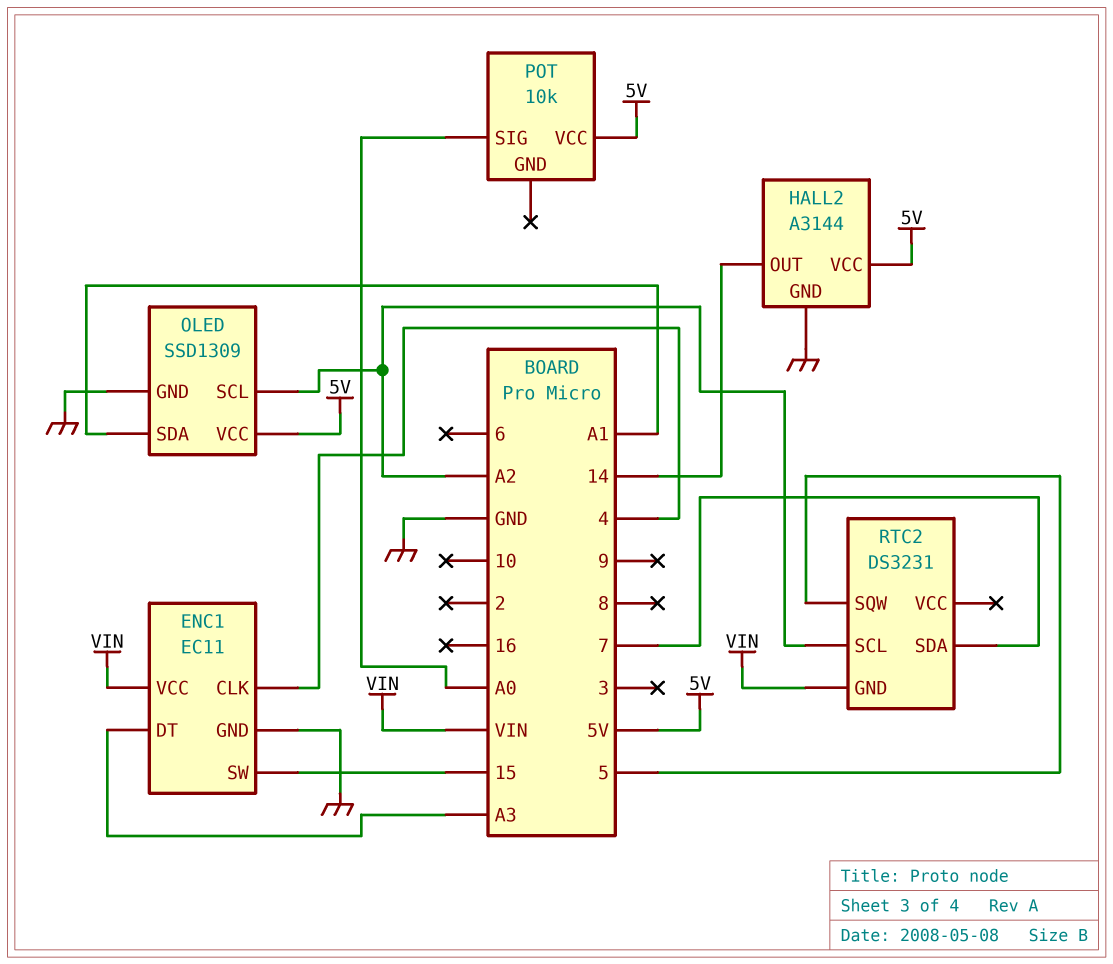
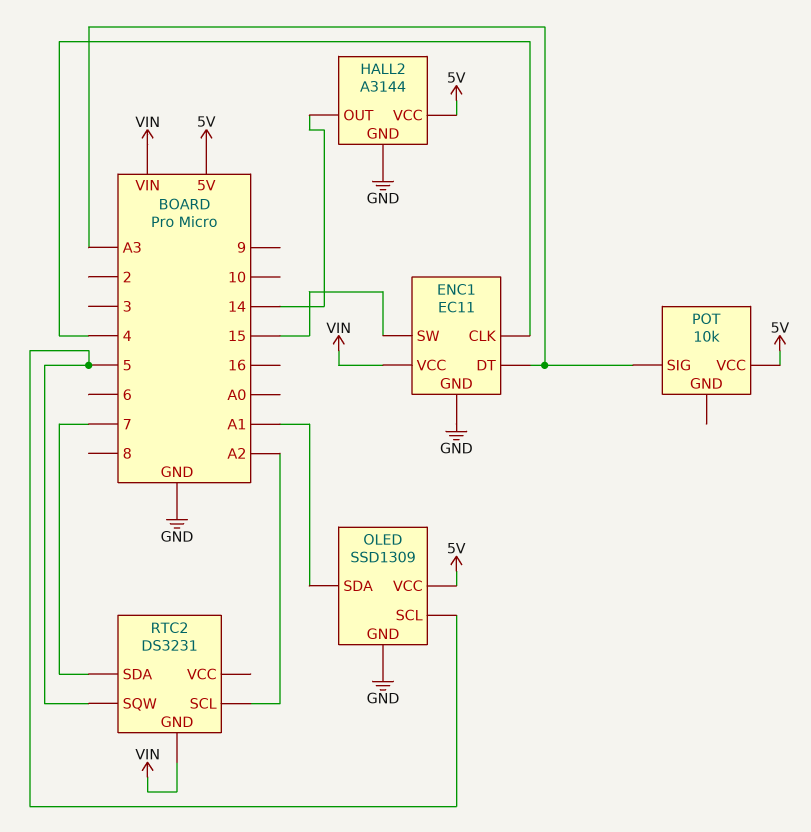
OLED pin SCL: A2 -> 5
POT pin SIG: A0 -> A3

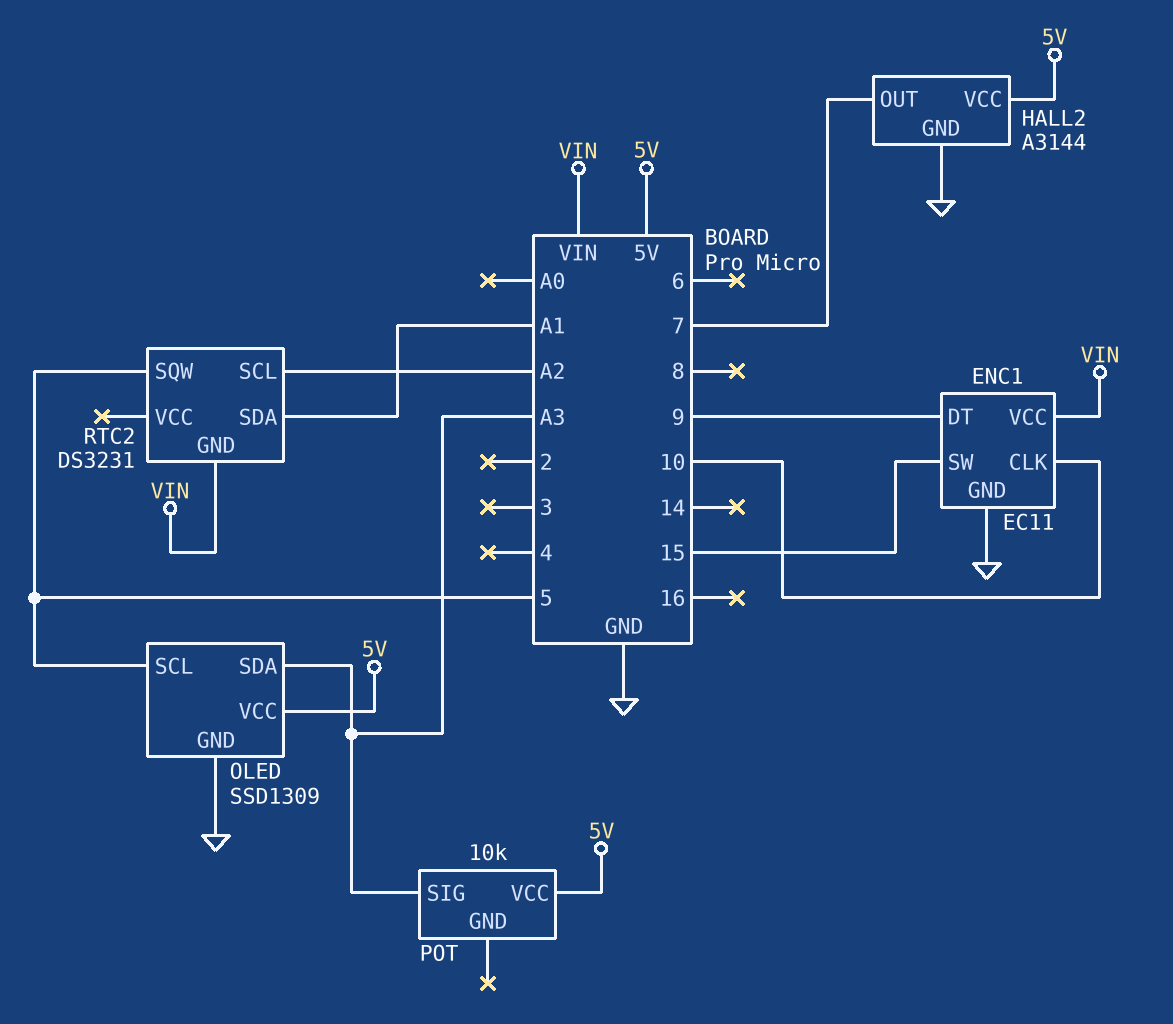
ENC1 pin CLK: 4 -> 10
ENC1 pin DT: A3 -> 9
HALL2 pin OUT: 14 -> 7
OLED pin SDA: A1 -> A3
RTC2 pin SDA: 7 -> A1

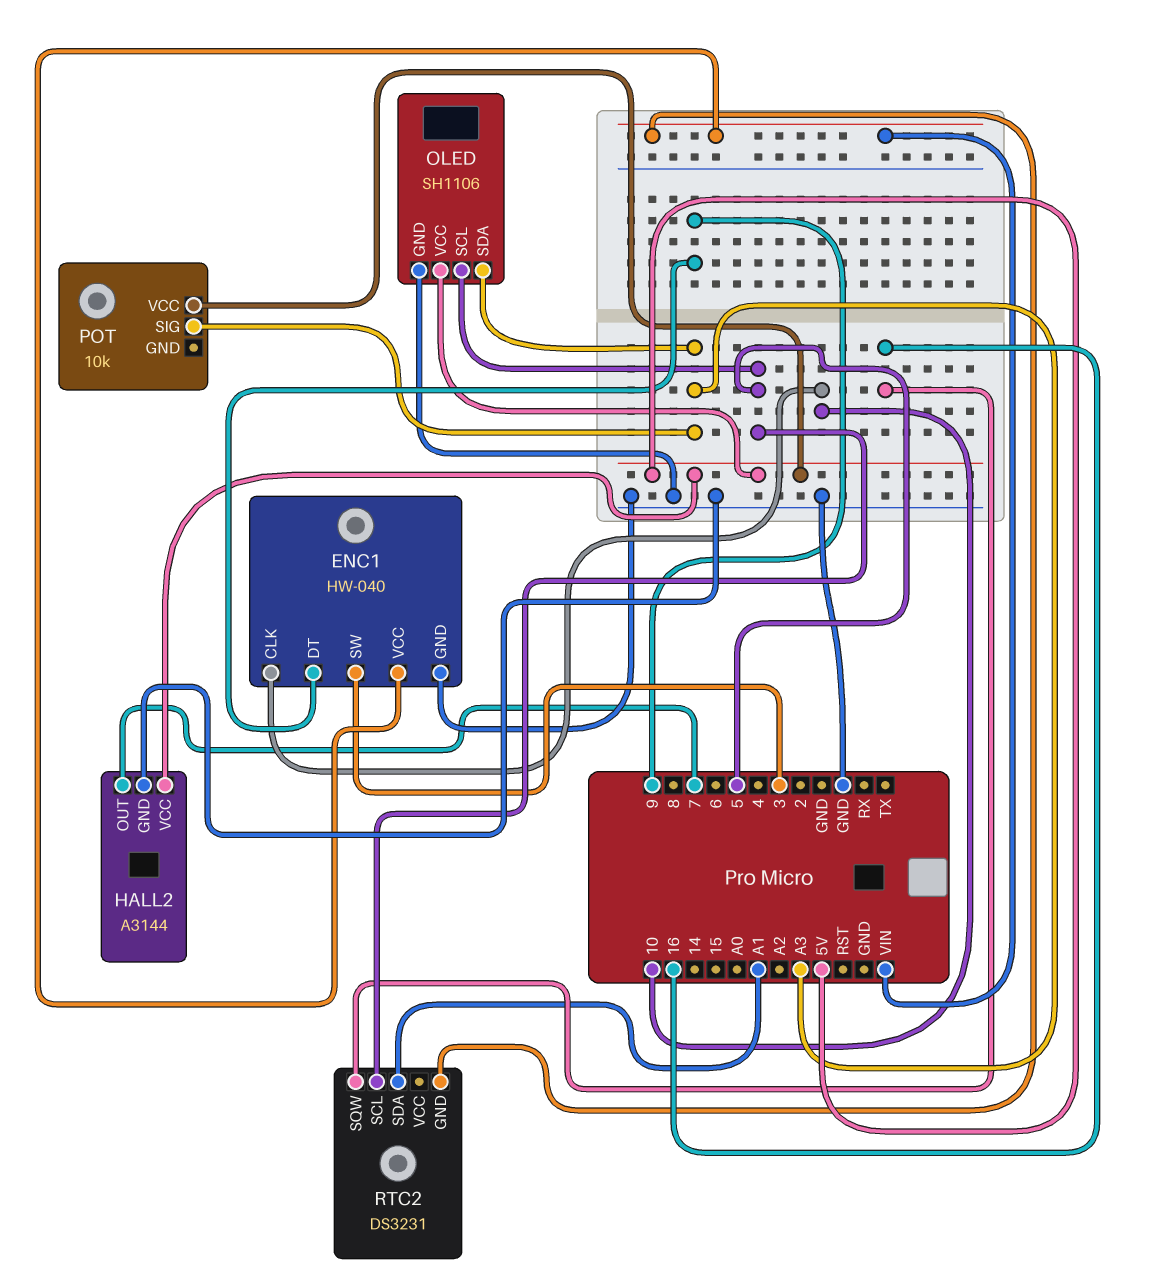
ENC1: EC11 -> HW-040
ENC1 pin SW: 15 -> 3
OLED: SSD1309 -> SH1106
RTC2 pin SCL: A2 -> 5
RTC2 pin SQW: 5 -> 16

